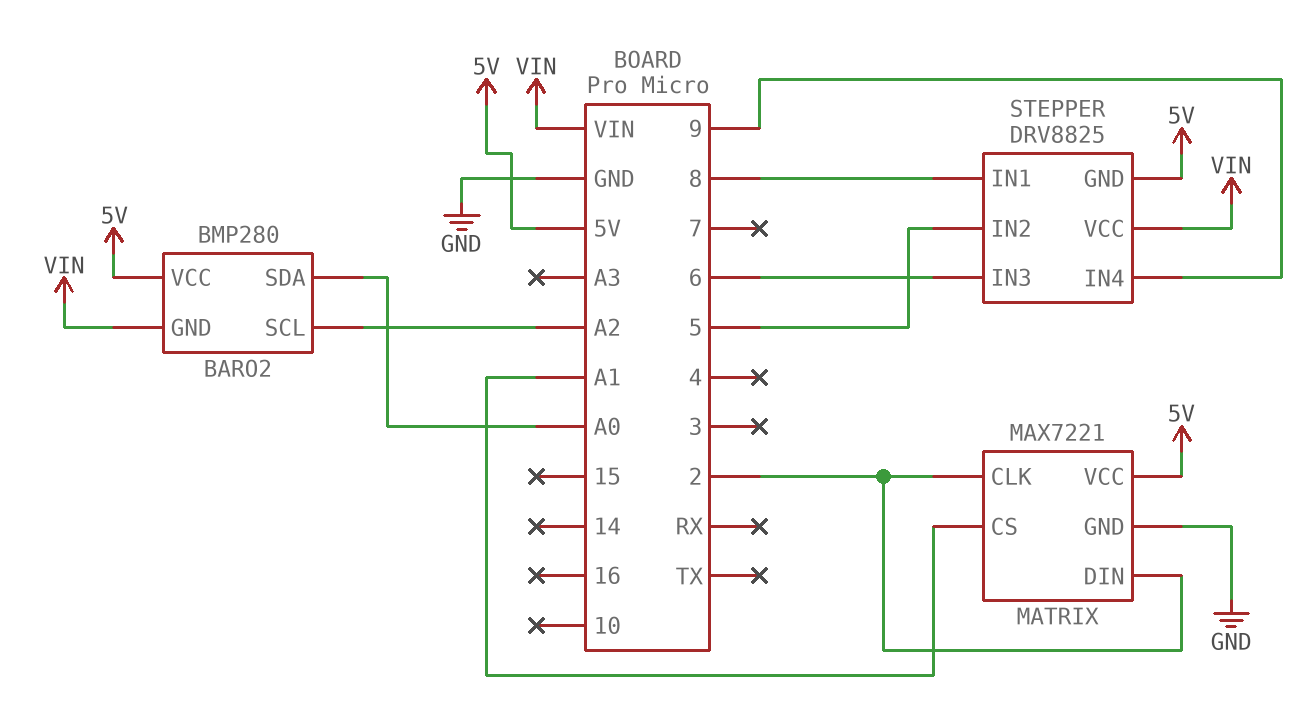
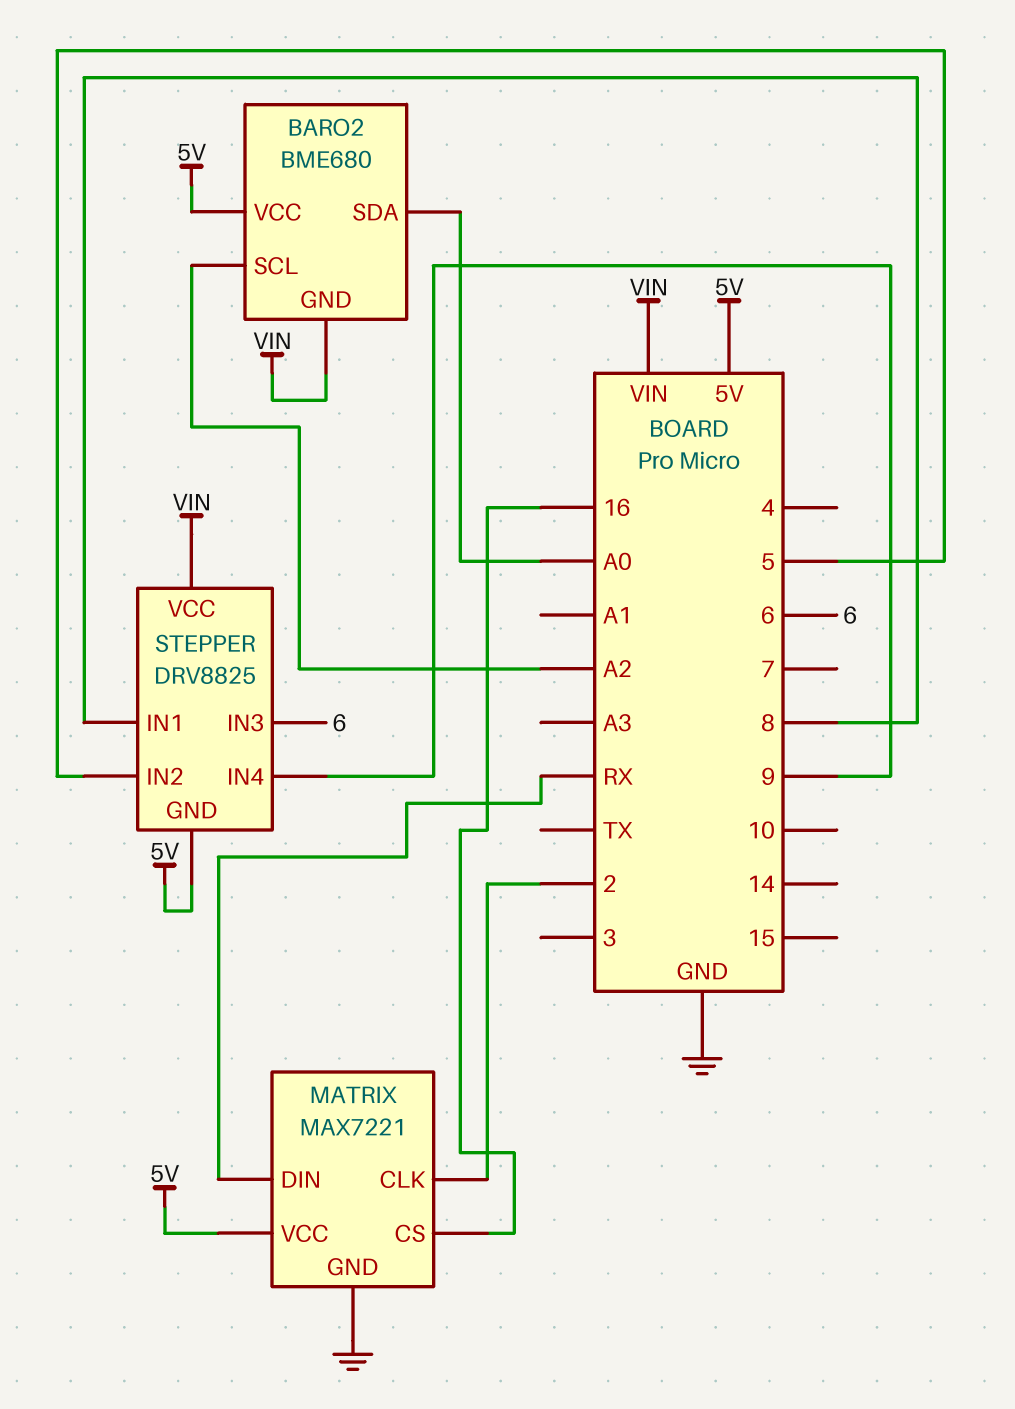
BARO2: BMP280 -> BME680
MATRIX pin CS: A1 -> 16
MATRIX pin DIN: 2 -> RX

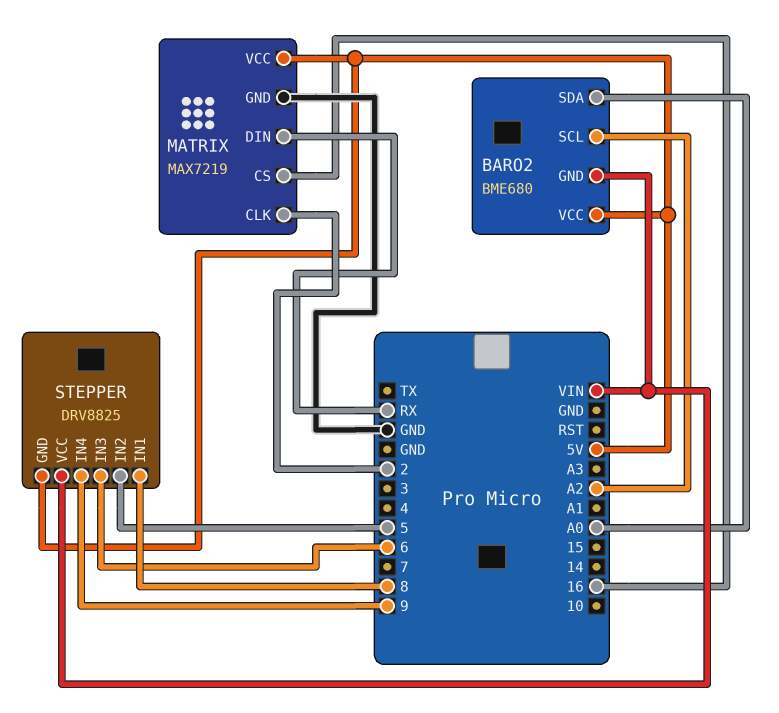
MATRIX: MAX7221 -> MAX7219

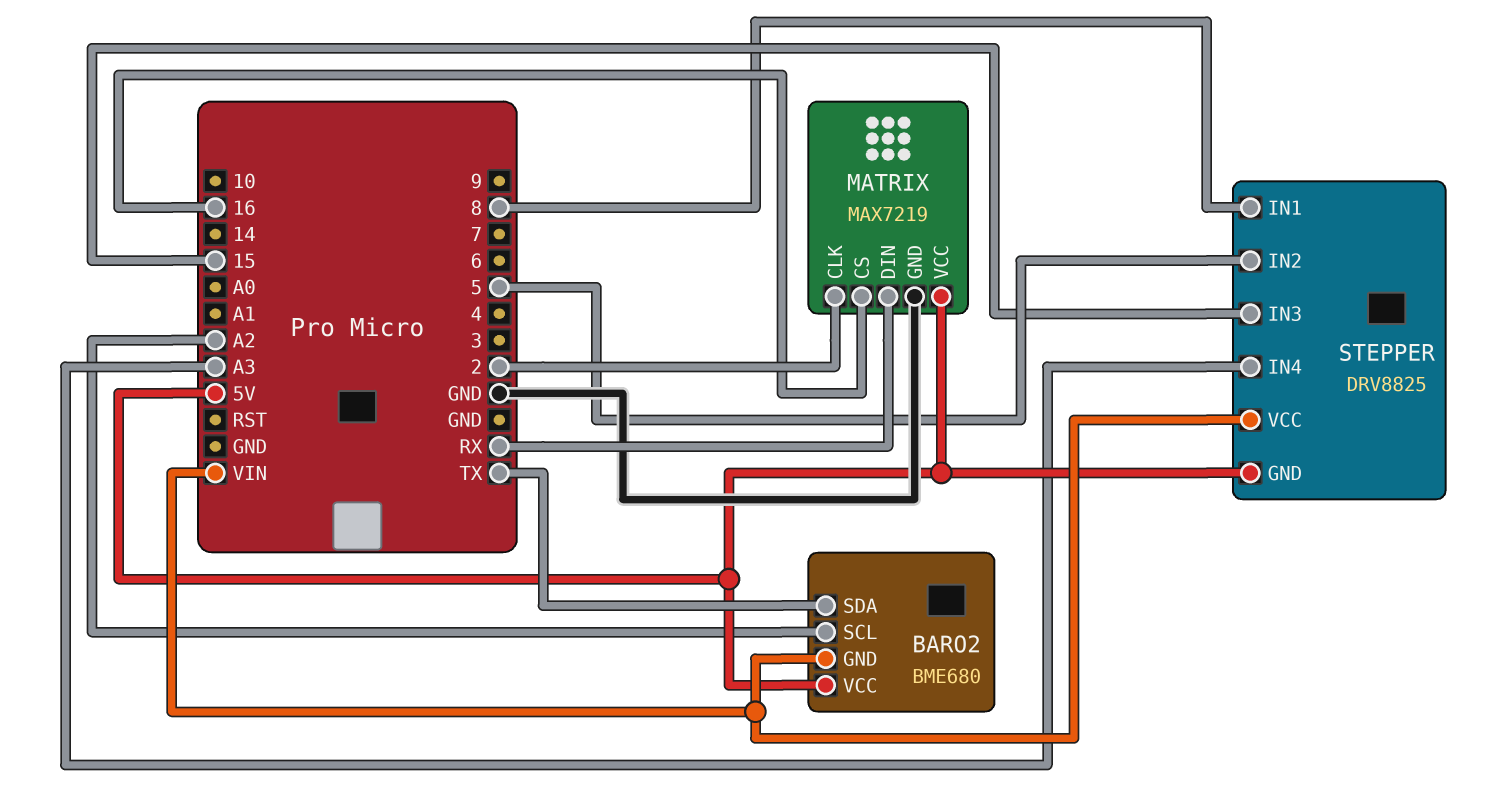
BARO2 pin SDA: A0 -> TX
STEPPER pin IN3: 6 -> 15
STEPPER pin IN4: 9 -> A3

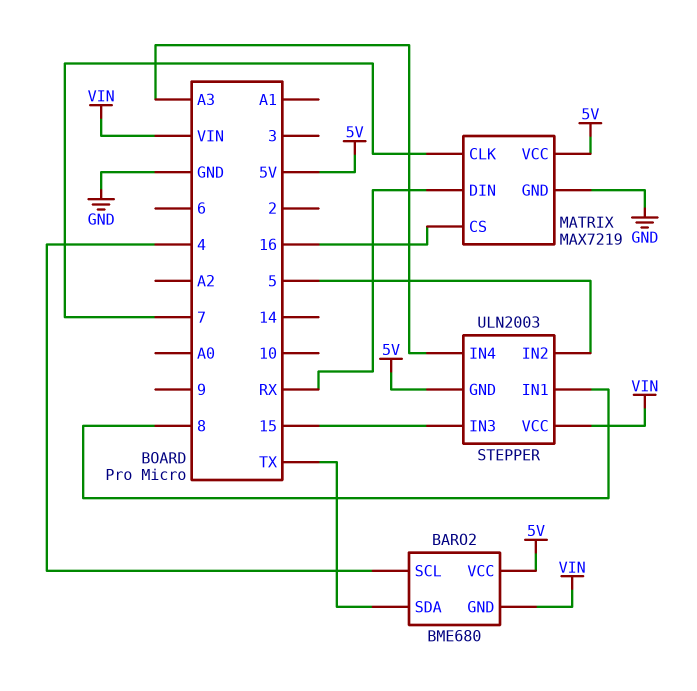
BARO2 pin SCL: A2 -> 4
MATRIX pin CLK: 2 -> 7
STEPPER: DRV8825 -> ULN2003

